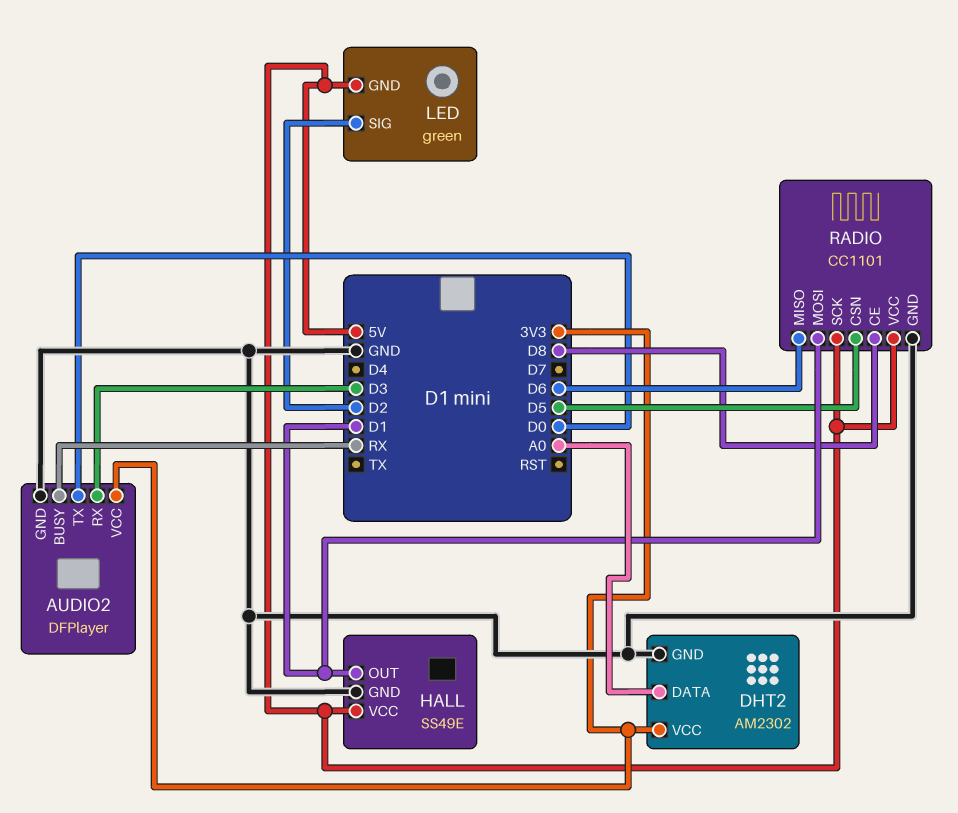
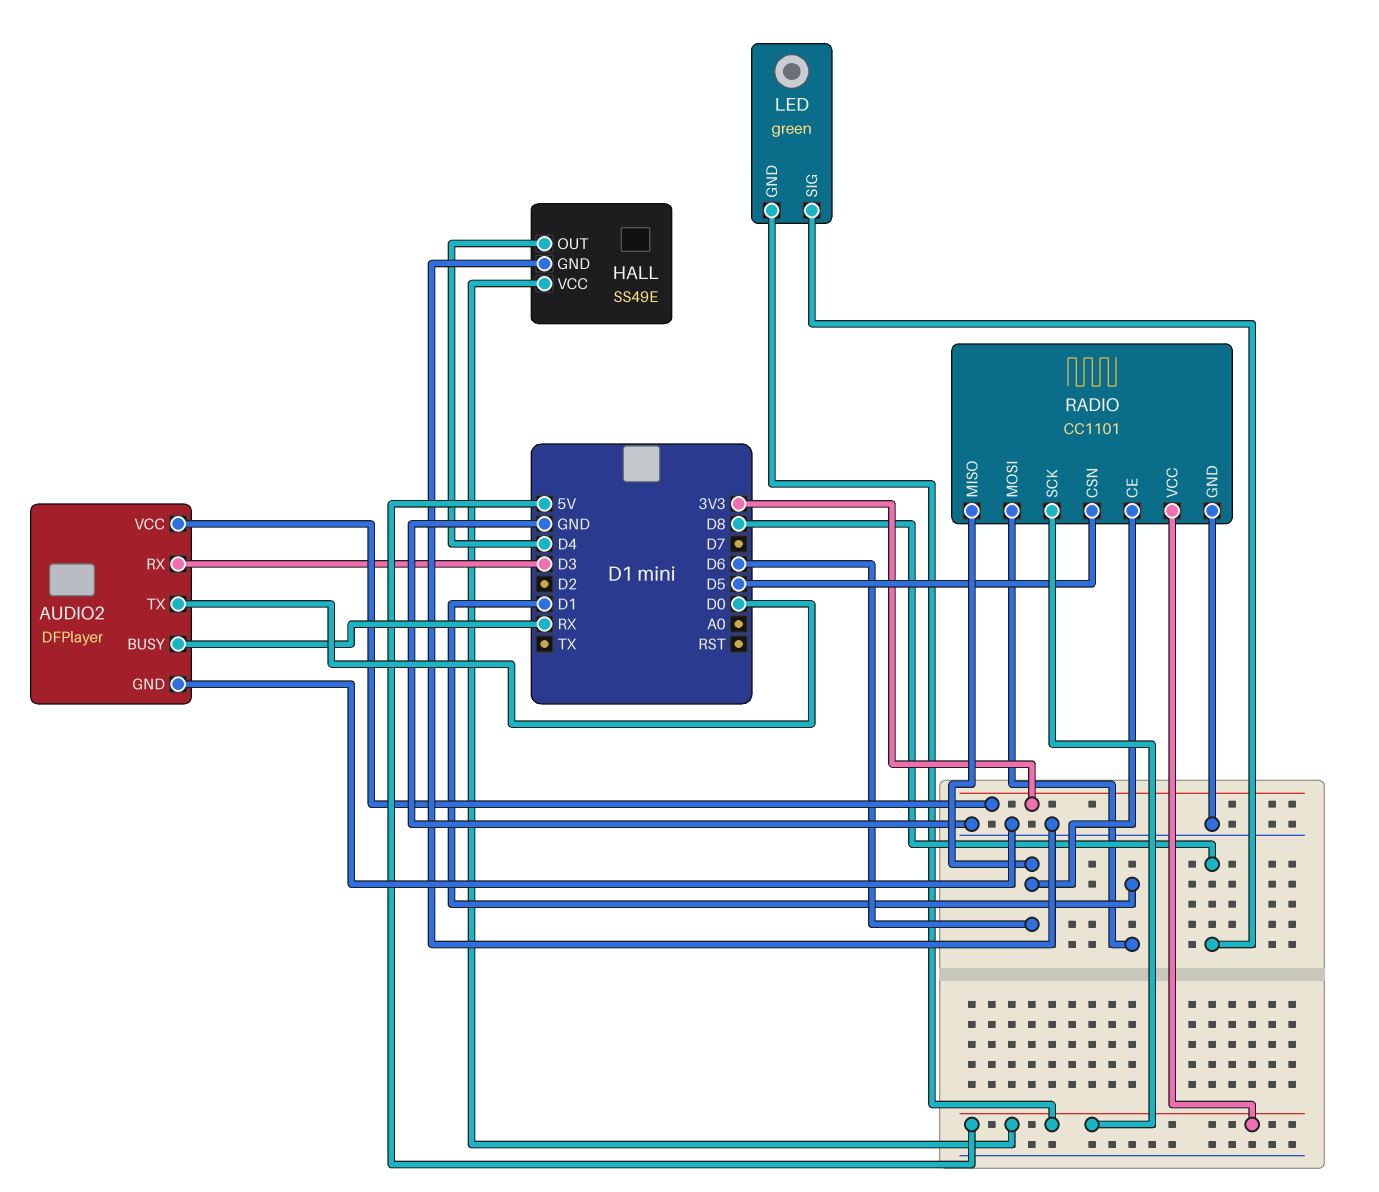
DHT2: AM2302 -> none
DHT2 pin DATA: A0 -> none
DHT2 pin GND: GND -> none
DHT2 pin VCC: 3V3 -> none
HALL pin OUT: D1 -> D4
LED pin SIG: D2 -> D8
RADIO pin CE: D8 -> D6

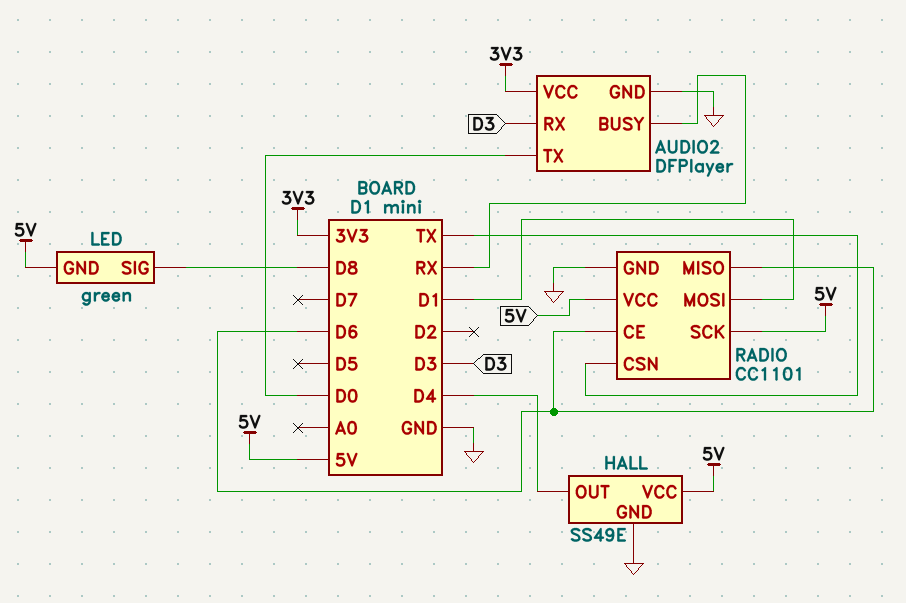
RADIO pin CSN: D5 -> TX

